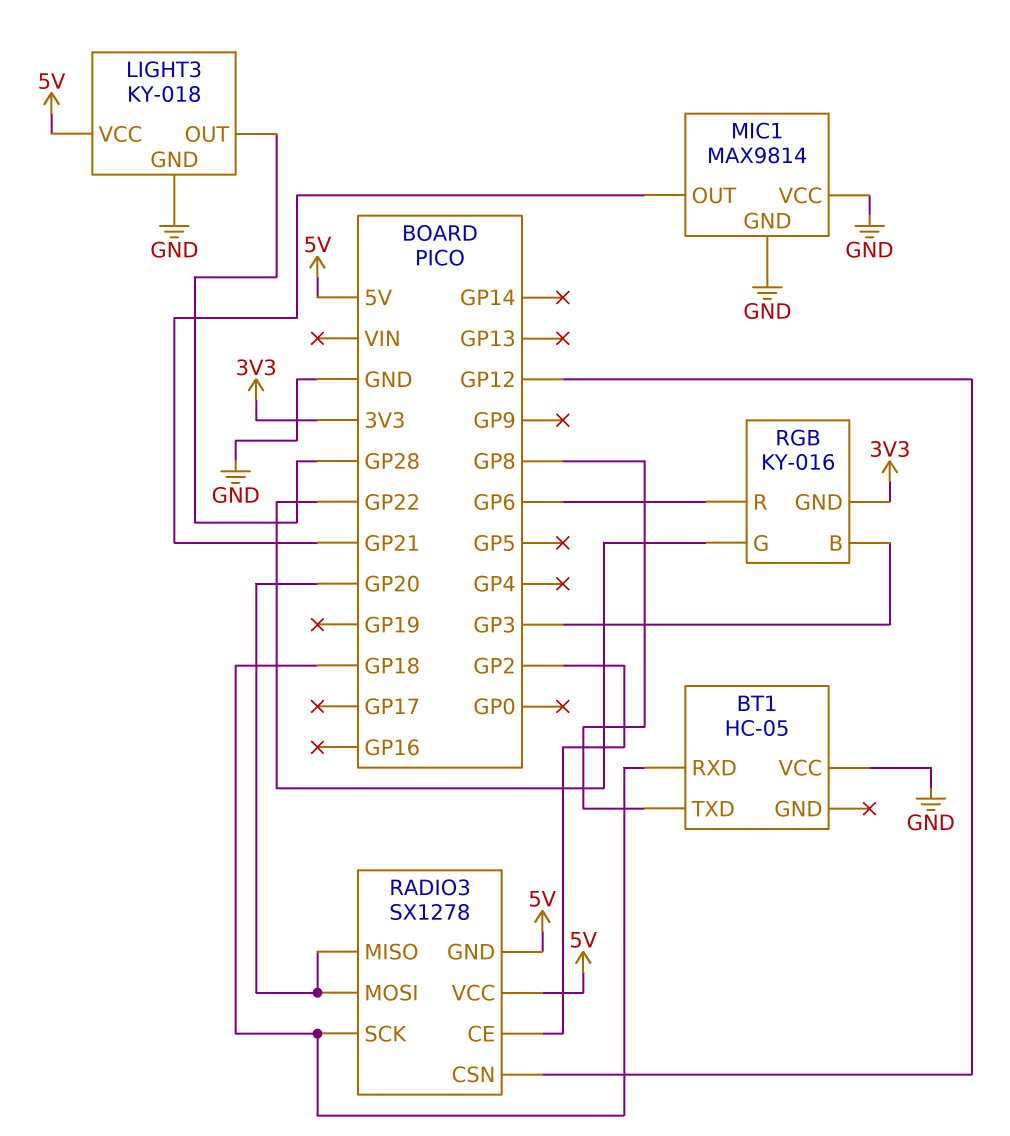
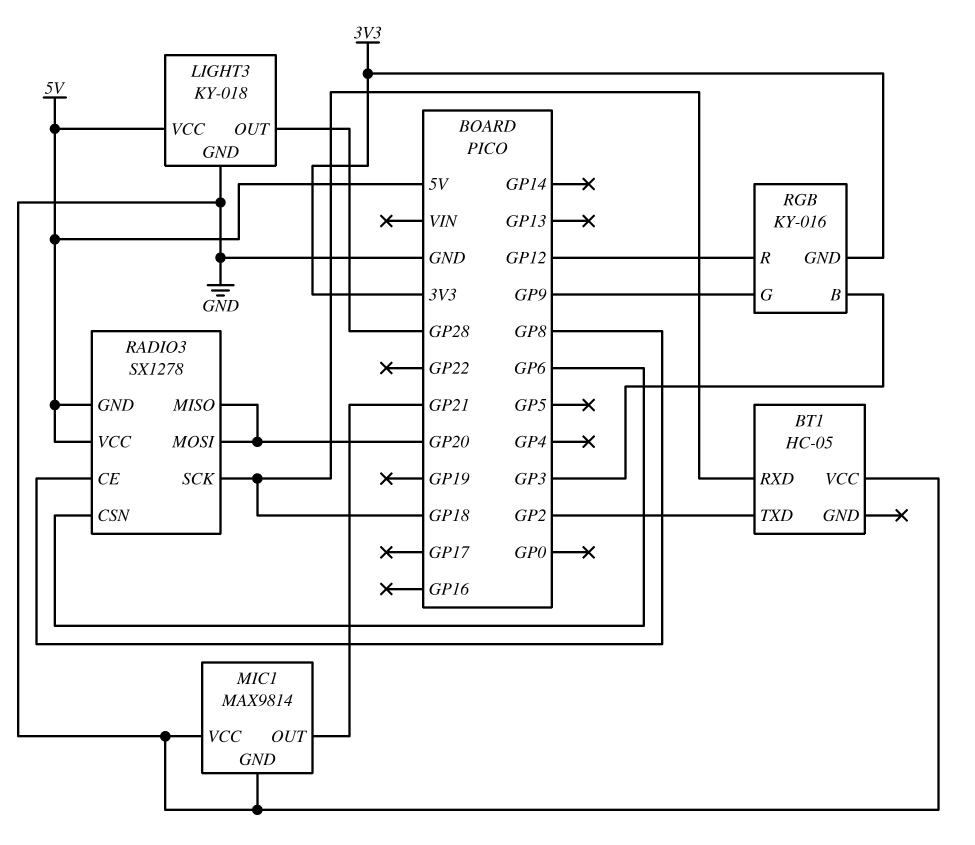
BT1 pin TXD: GP8 -> GP2
RADIO3 pin CE: GP2 -> GP8
RADIO3 pin CSN: GP12 -> GP6
RGB pin G: GP22 -> GP9
RGB pin R: GP6 -> GP12

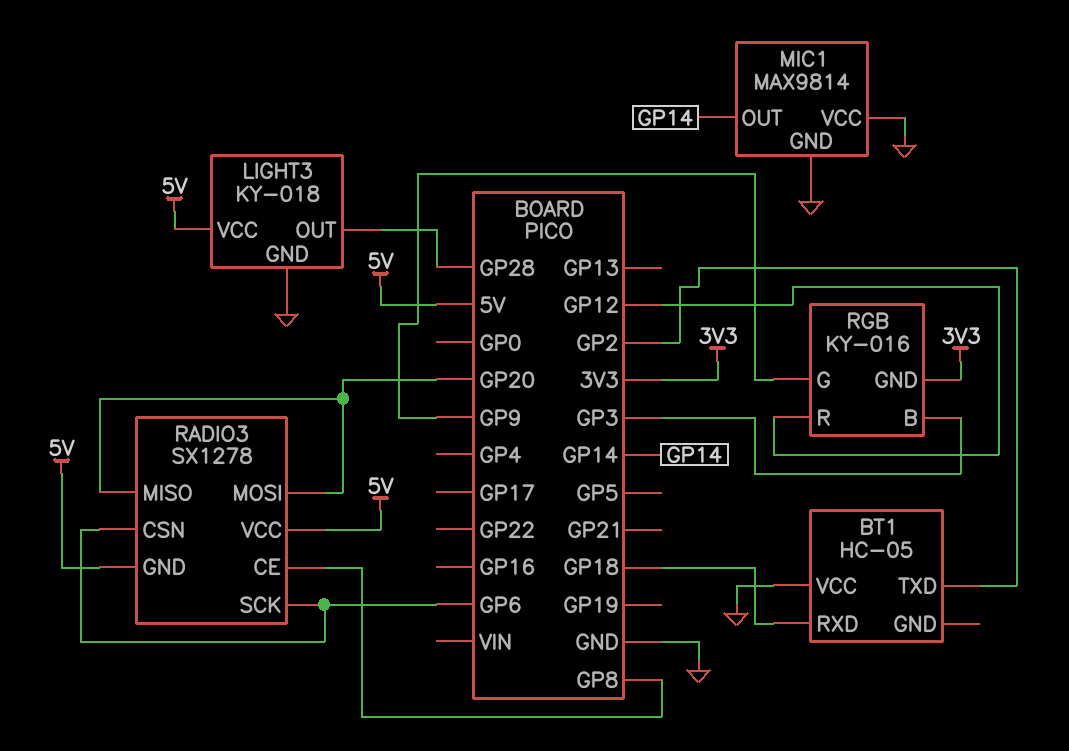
MIC1 pin OUT: GP21 -> GP14
RADIO3 pin SCK: GP18 -> GP6

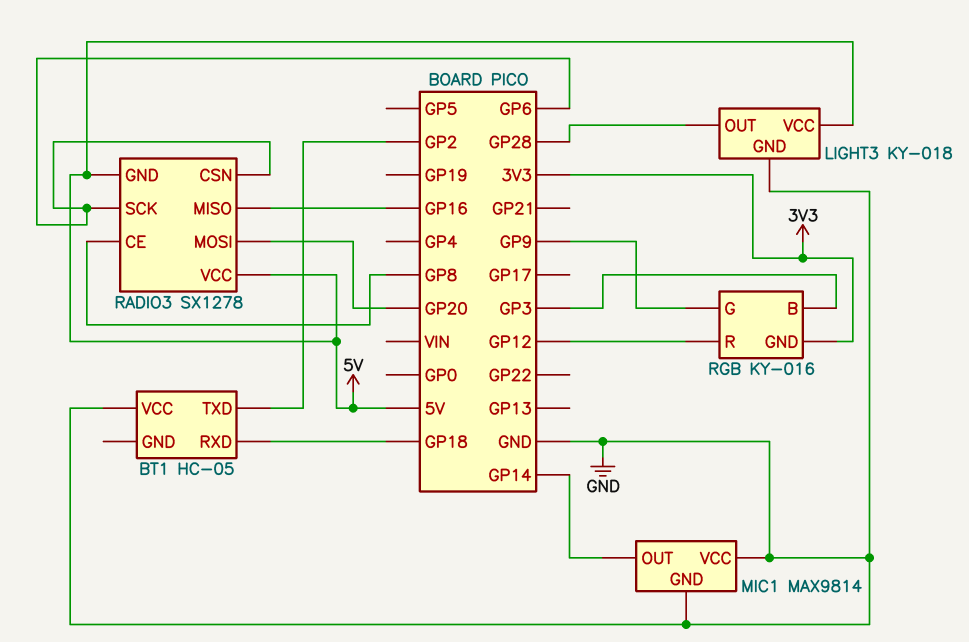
RADIO3 pin MISO: GP20 -> GP16

